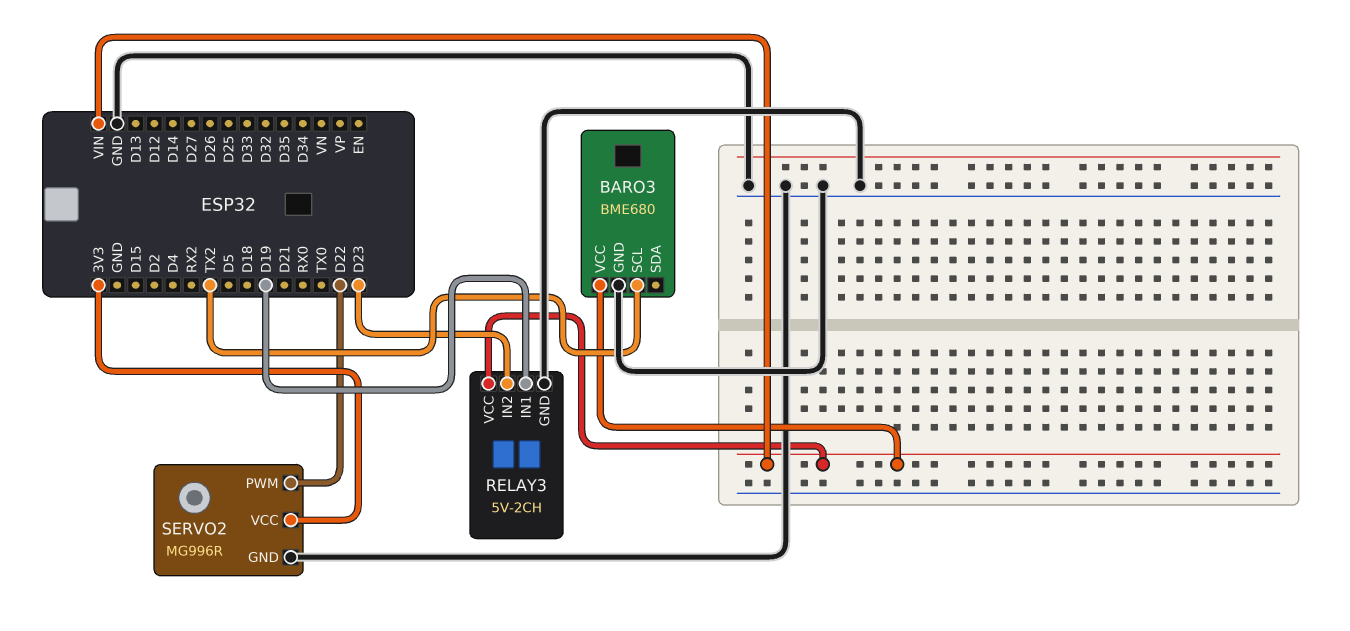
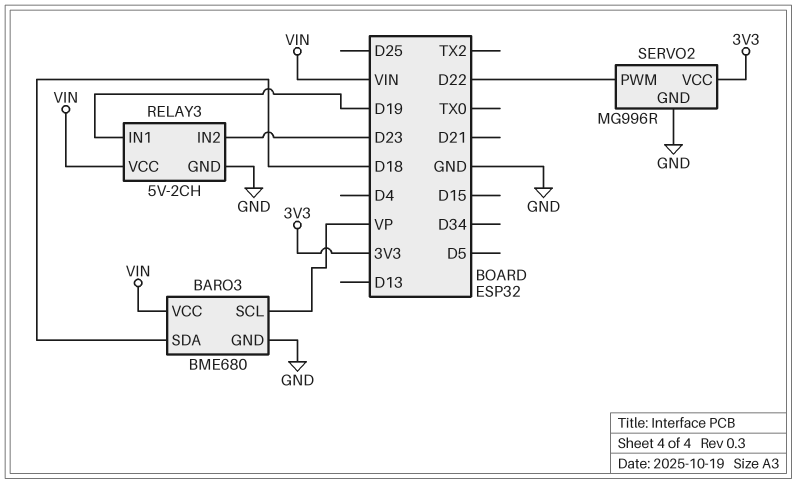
BARO3 pin SCL: TX2 -> VP
BARO3 pin SDA: none -> D18

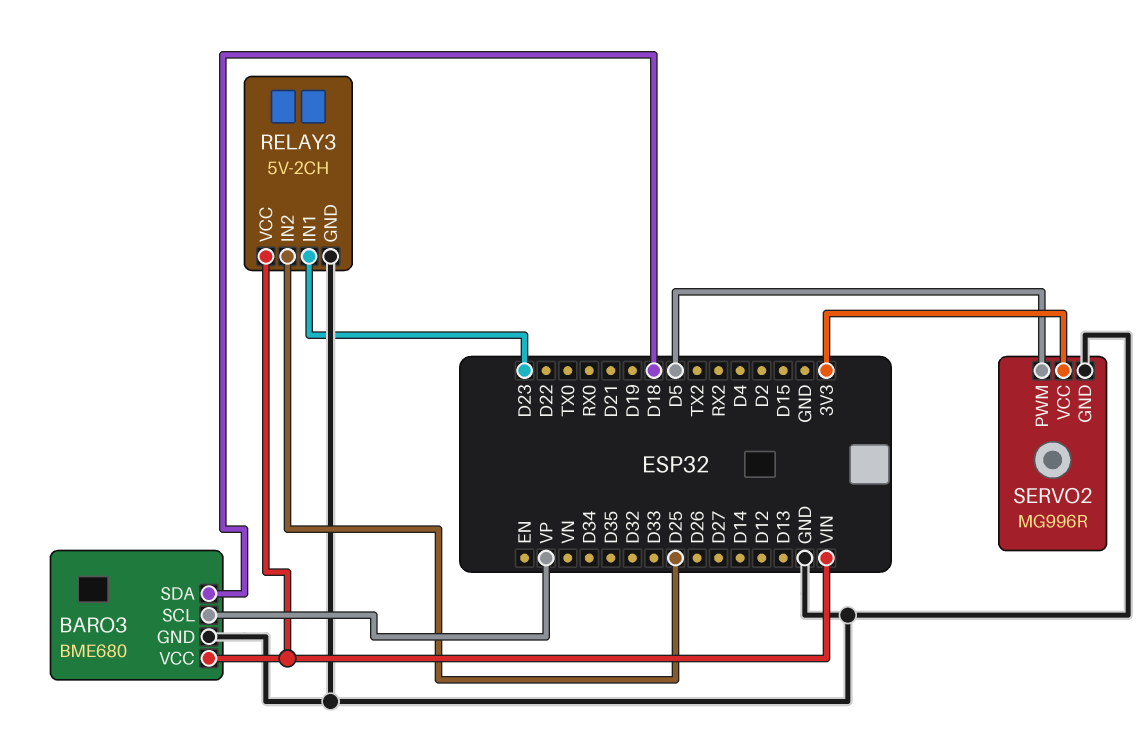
RELAY3 pin IN1: D19 -> D23
RELAY3 pin IN2: D23 -> D25
SERVO2 pin PWM: D22 -> D5

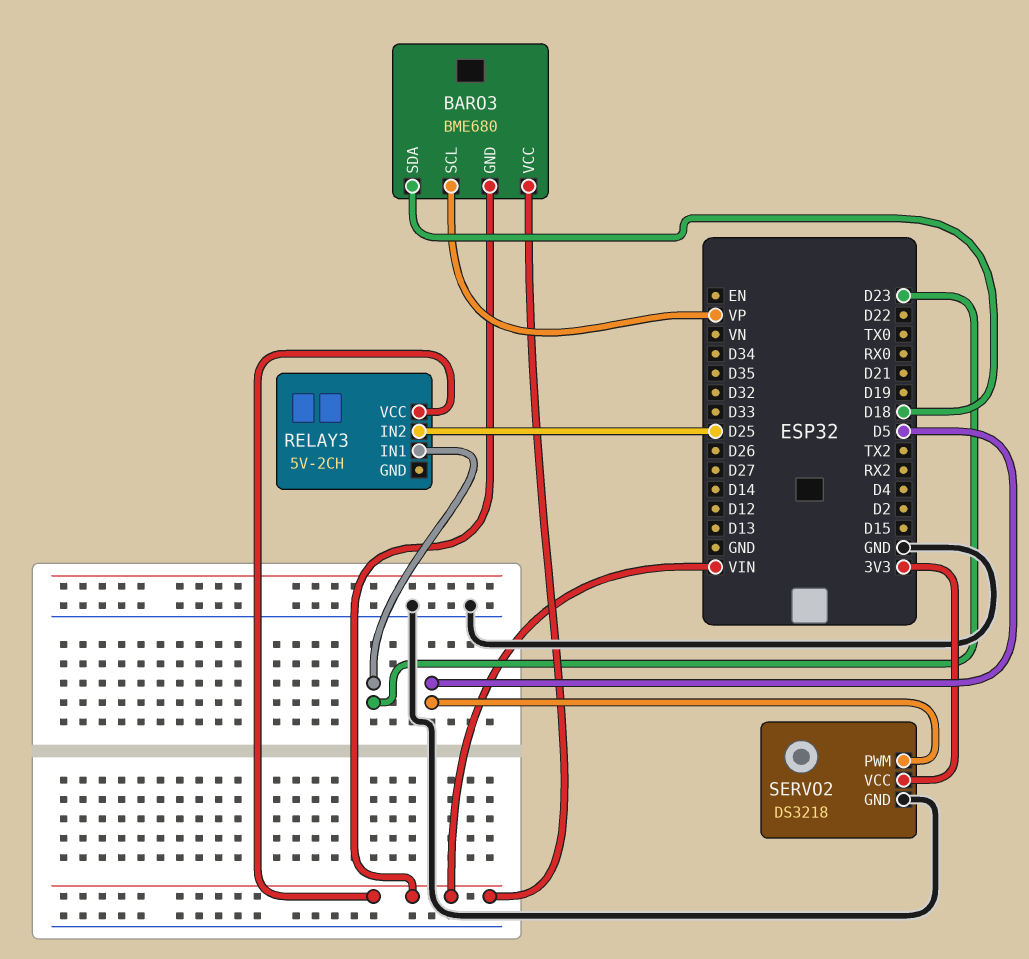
BARO3 pin GND: GND -> VIN
RELAY3 pin GND: GND -> none
SERVO2: MG996R -> DS3218

